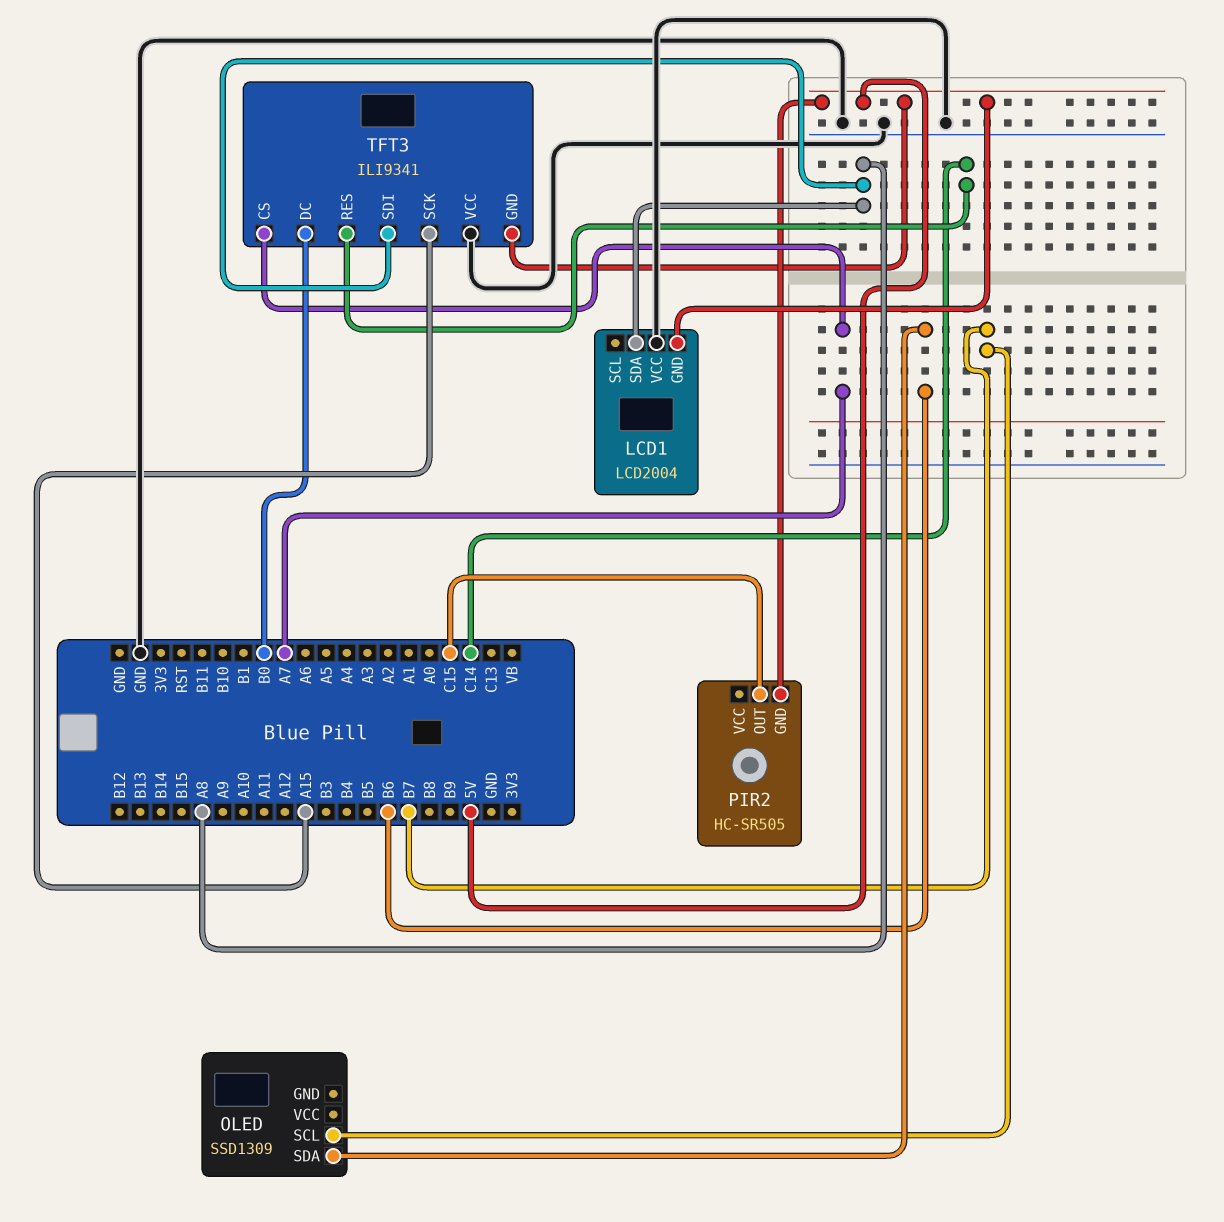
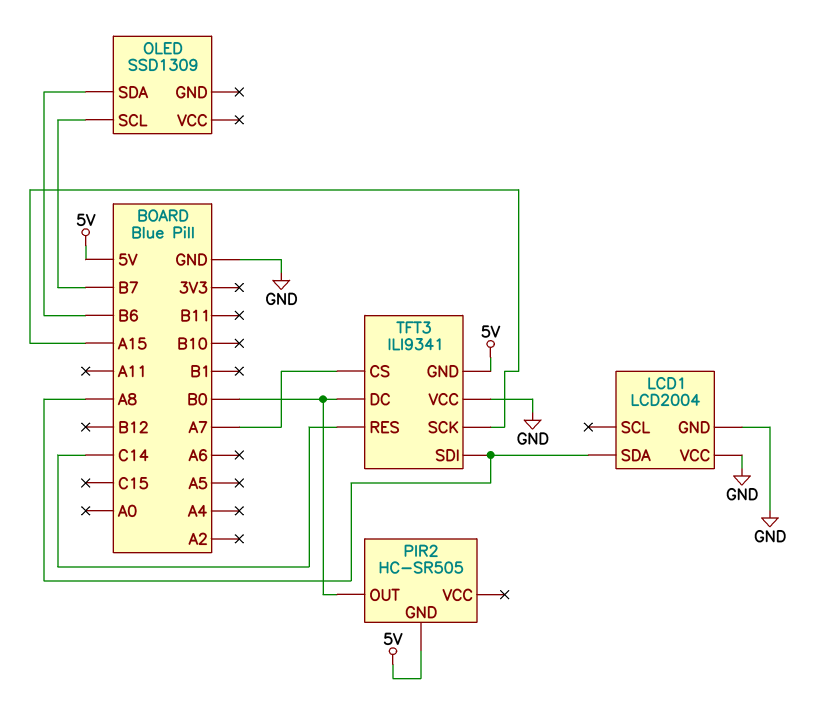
LCD1 pin GND: 5V -> GND
PIR2 pin OUT: C15 -> B0

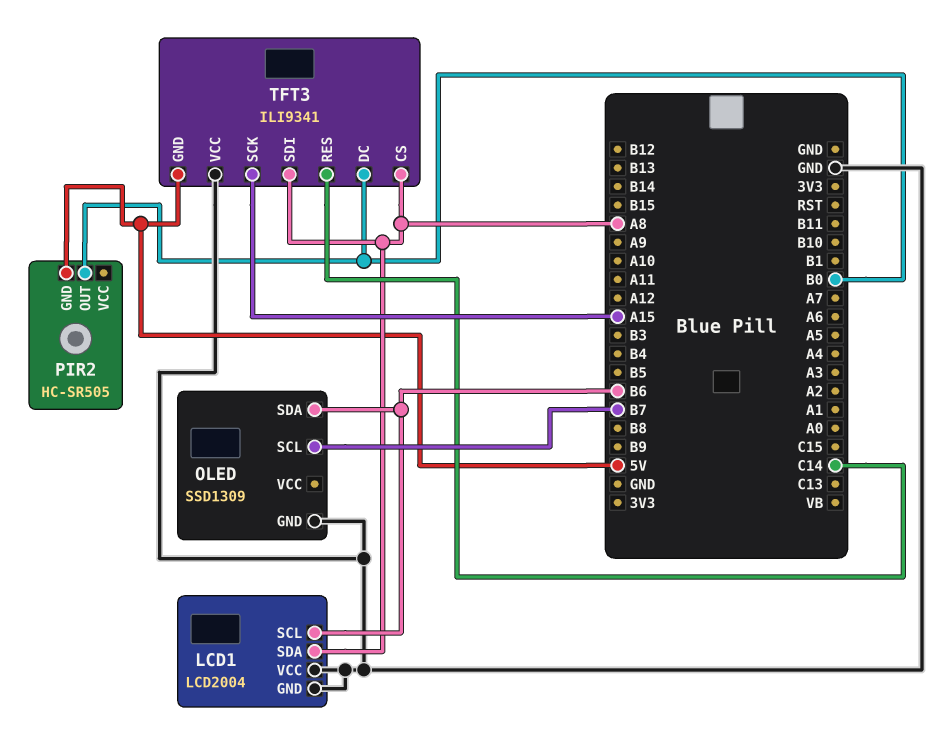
LCD1 pin SCL: none -> B6
OLED pin GND: none -> GND
TFT3 pin CS: A7 -> A8

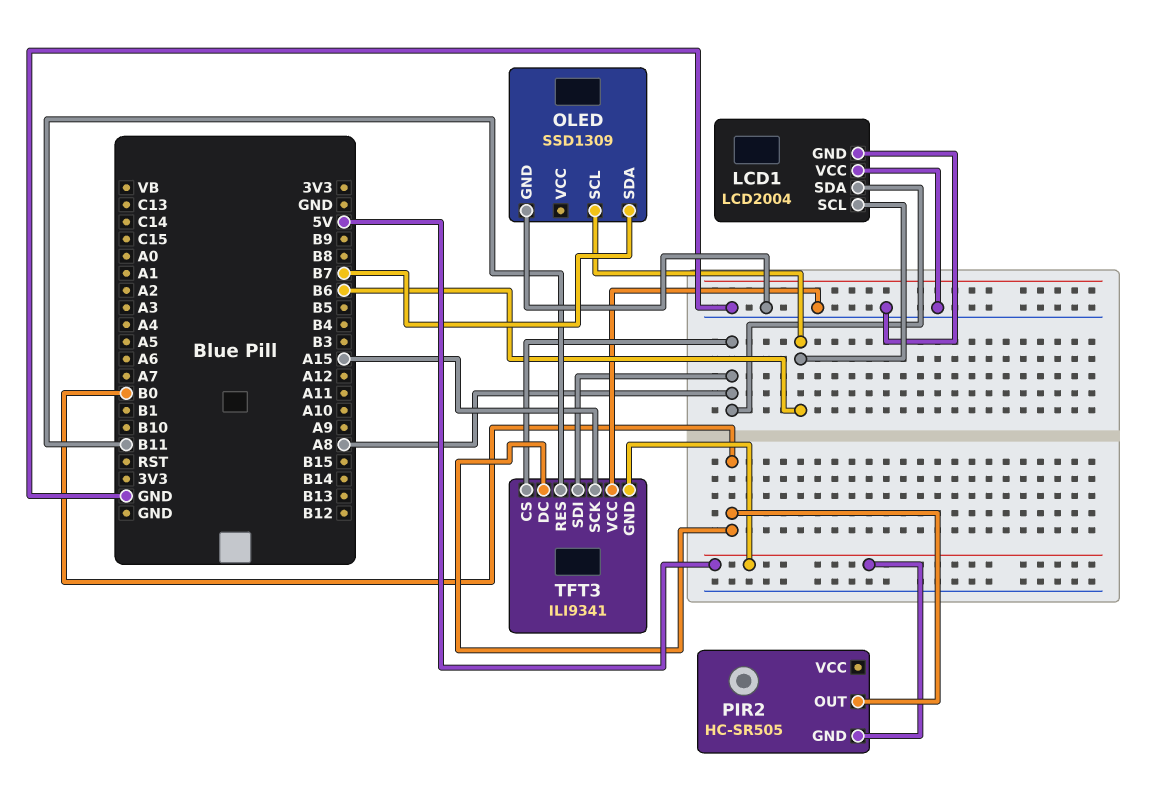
OLED pin SCL: B7 -> B6
OLED pin SDA: B6 -> B7
TFT3 pin RES: C14 -> B11

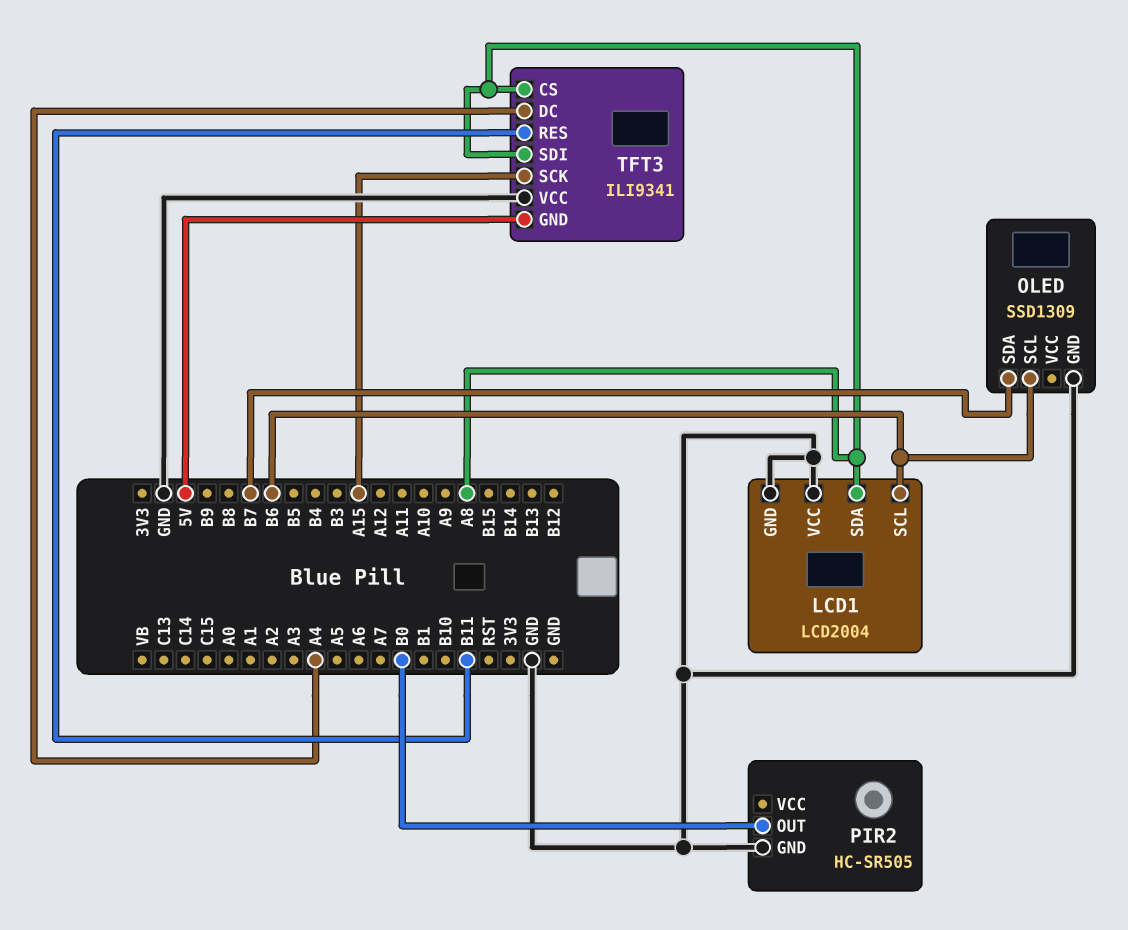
PIR2 pin GND: 5V -> GND
TFT3 pin DC: B0 -> A4

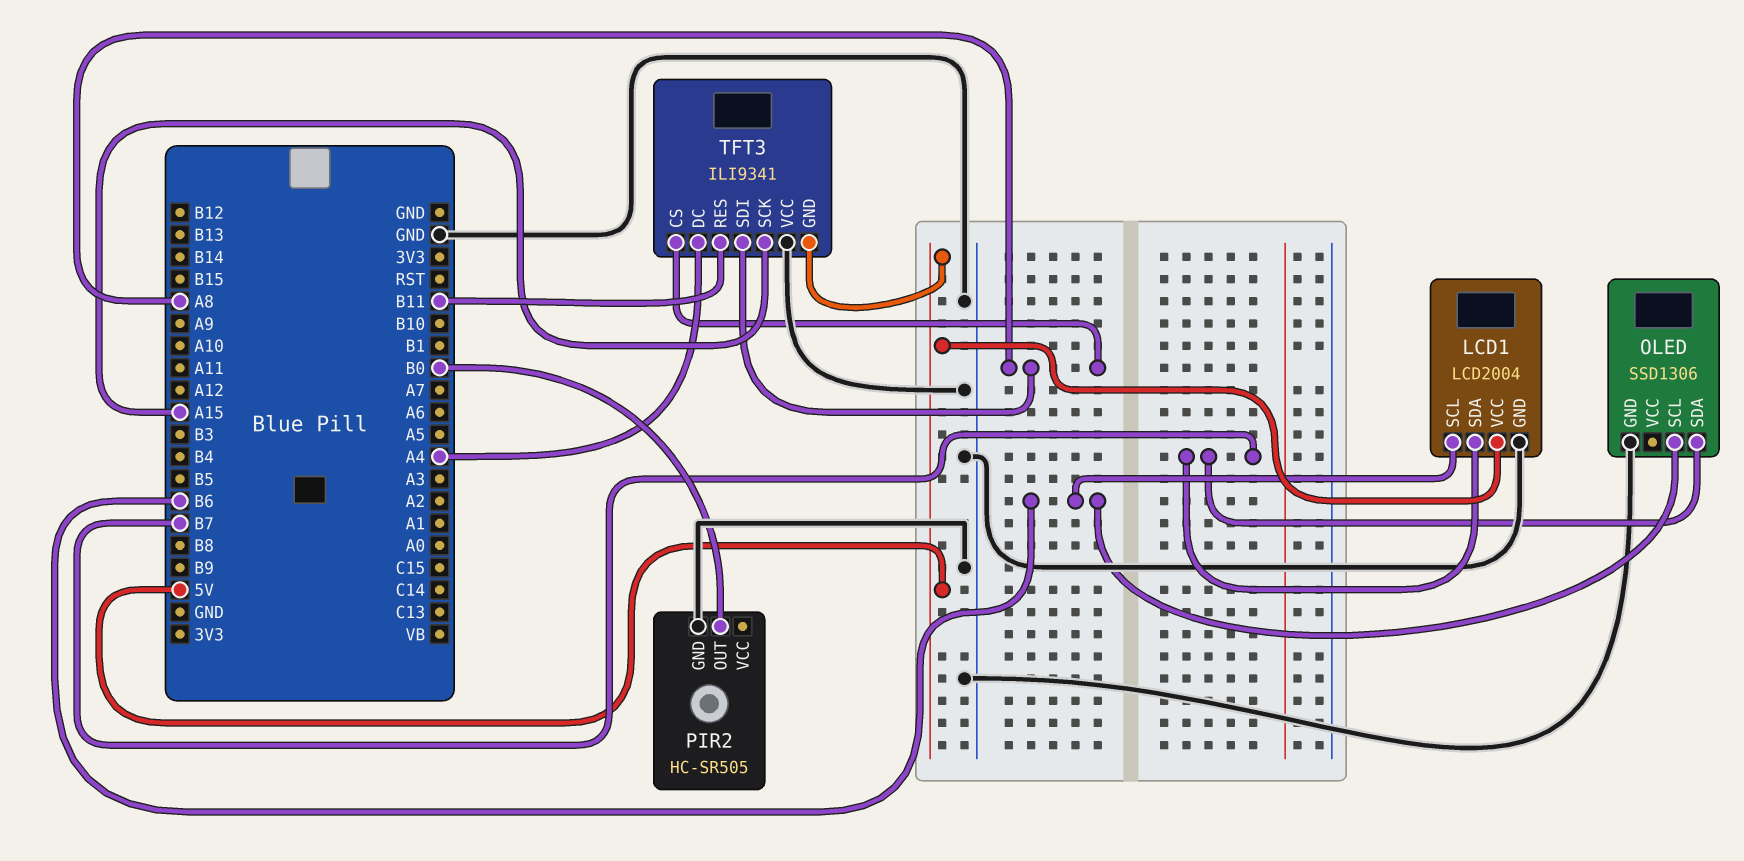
LCD1 pin SDA: A8 -> B7
LCD1 pin VCC: GND -> 5V
OLED: SSD1309 -> SSD1306

